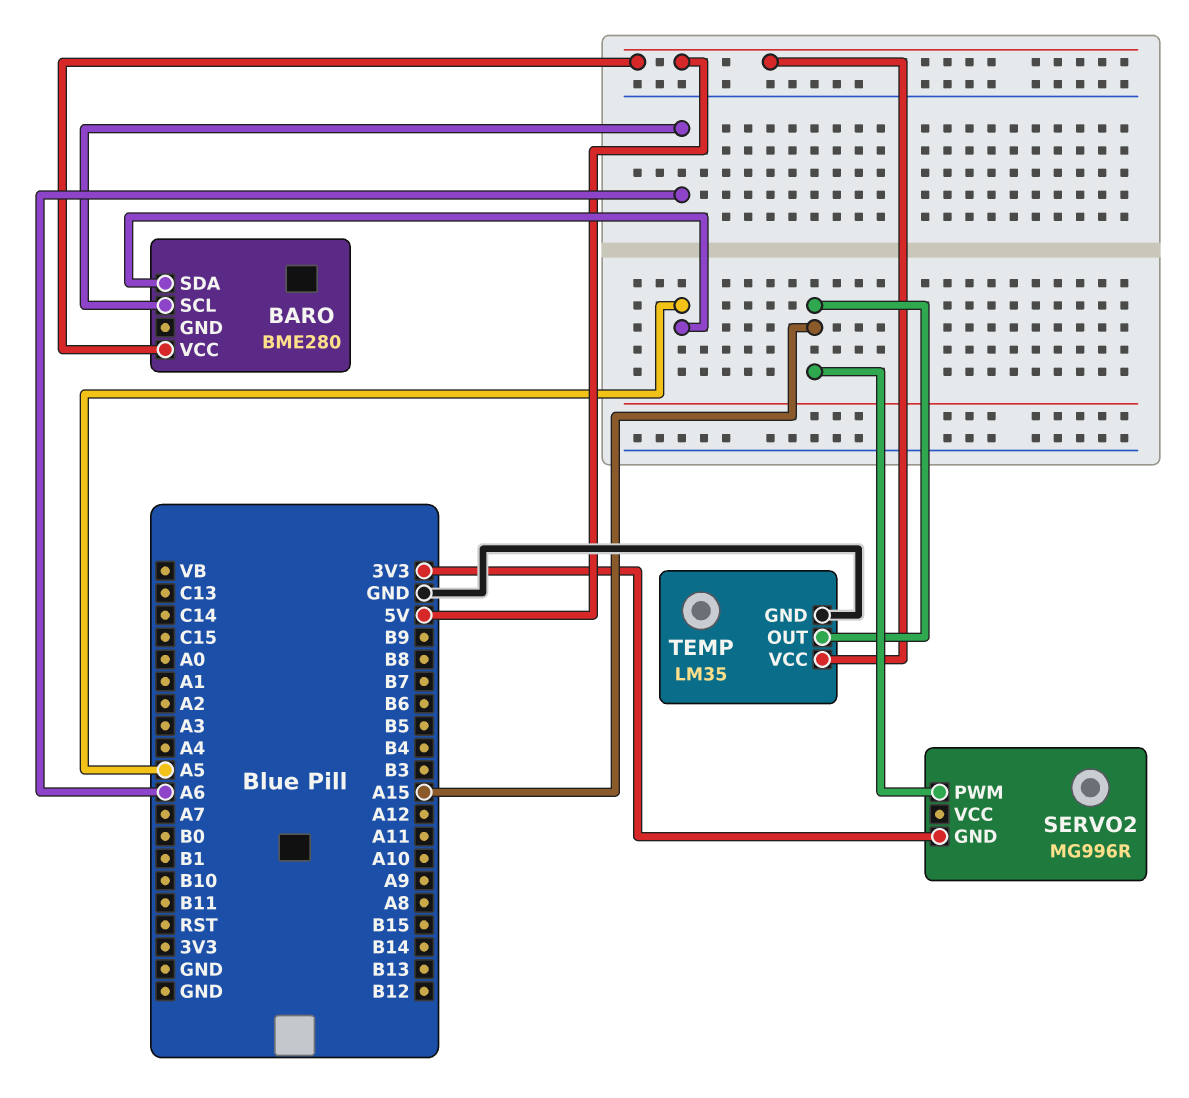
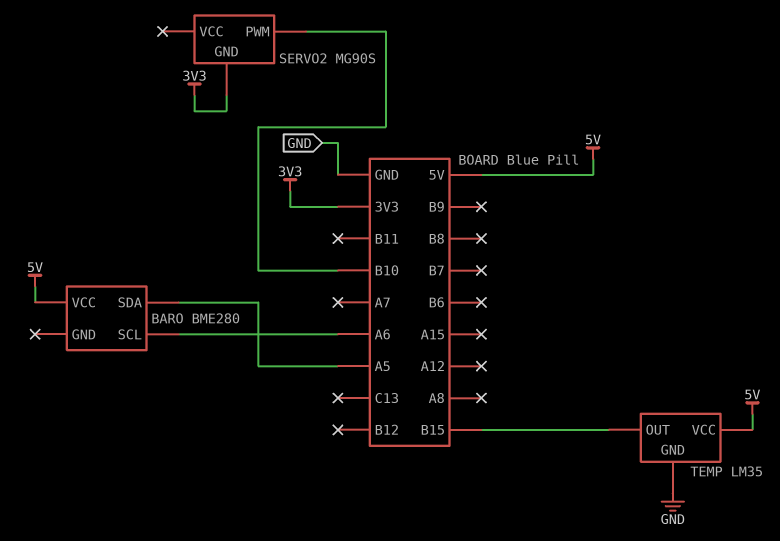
SERVO2: MG996R -> MG90S
SERVO2 pin PWM: A15 -> B10
TEMP pin OUT: A15 -> B15

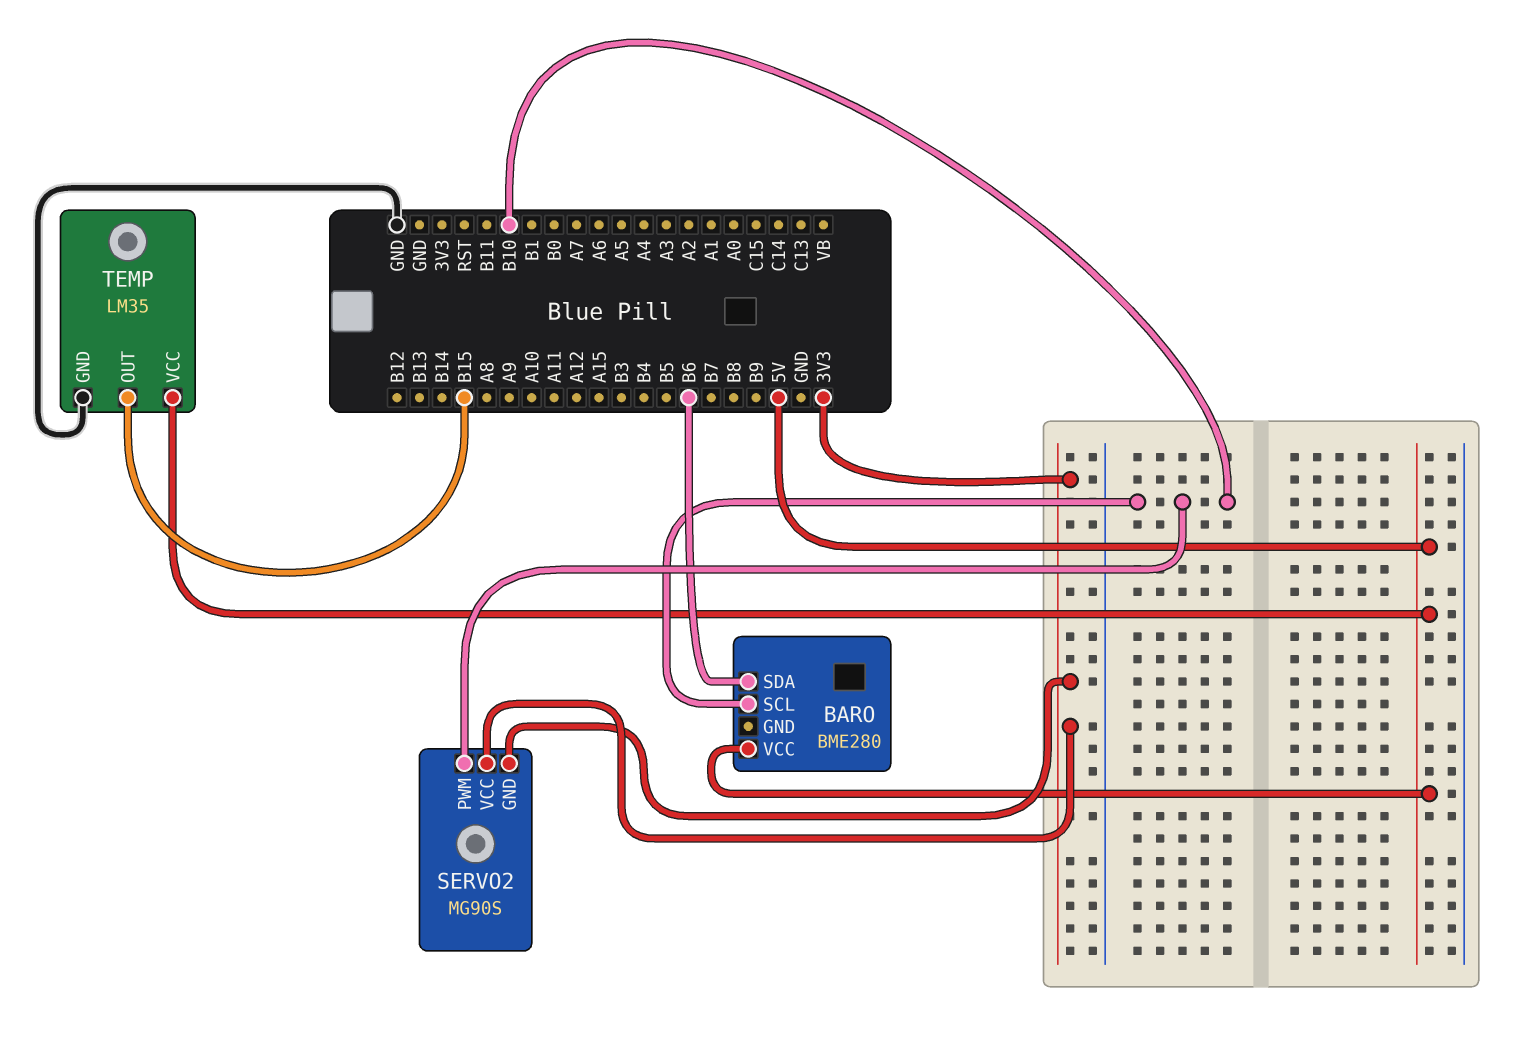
BARO pin SCL: A6 -> B10
BARO pin SDA: A5 -> B6
SERVO2 pin VCC: none -> 3V3

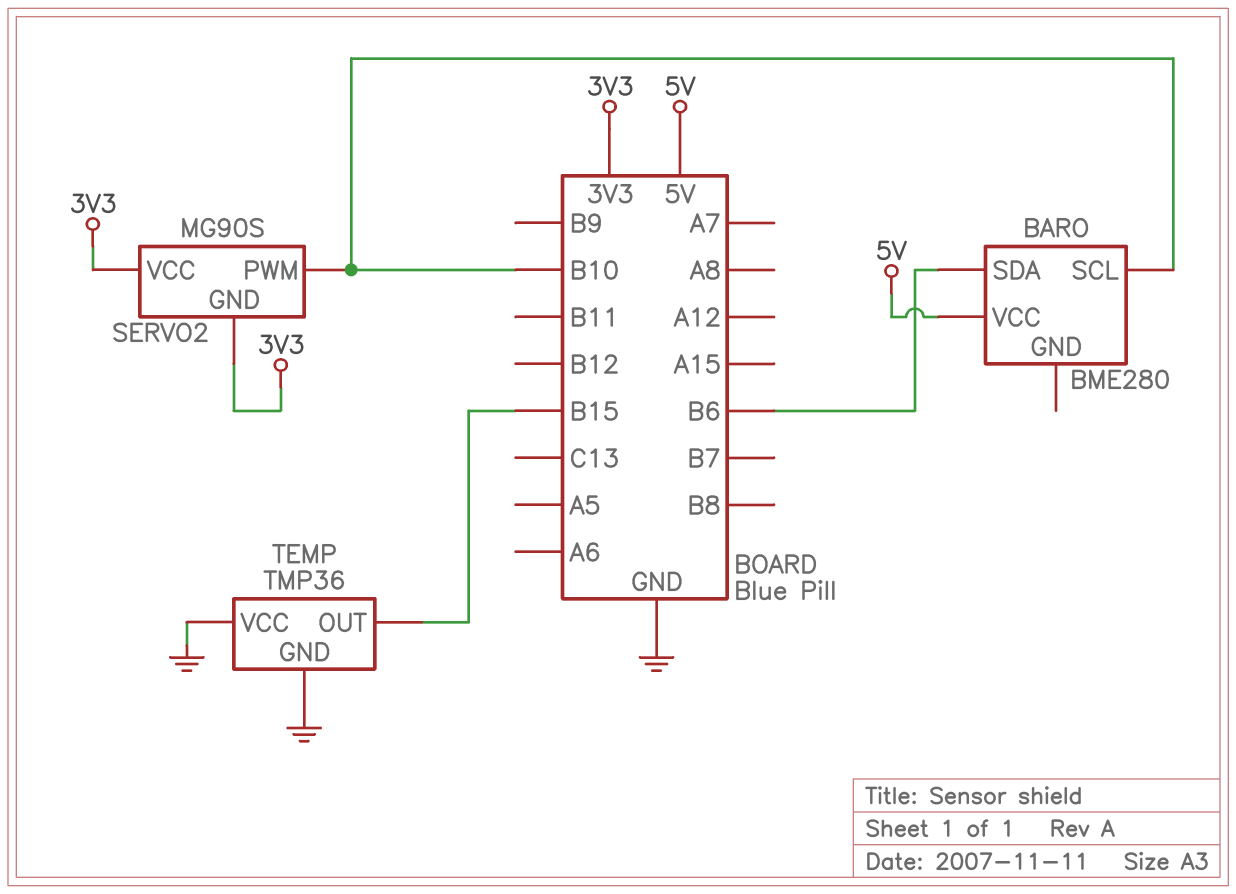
TEMP: LM35 -> TMP36
TEMP pin VCC: 5V -> GND

